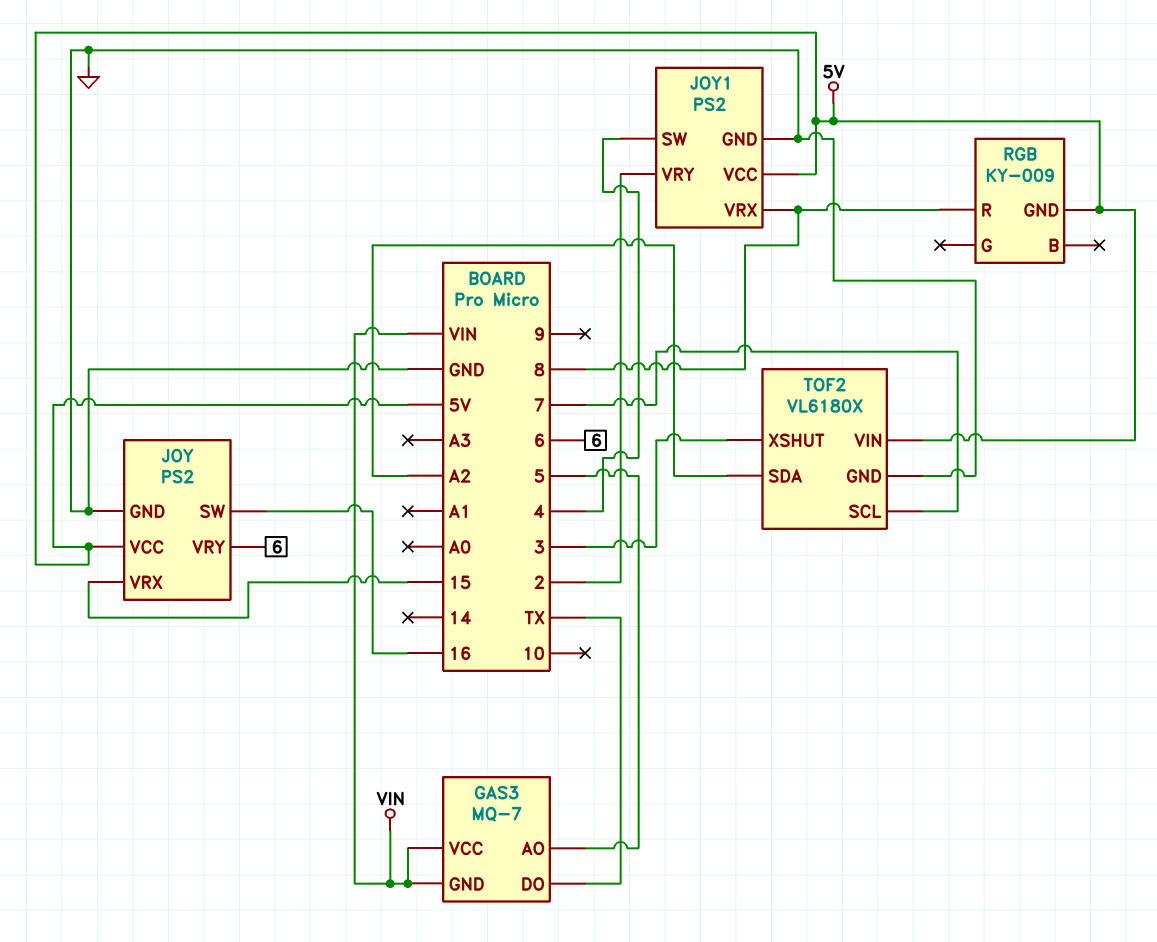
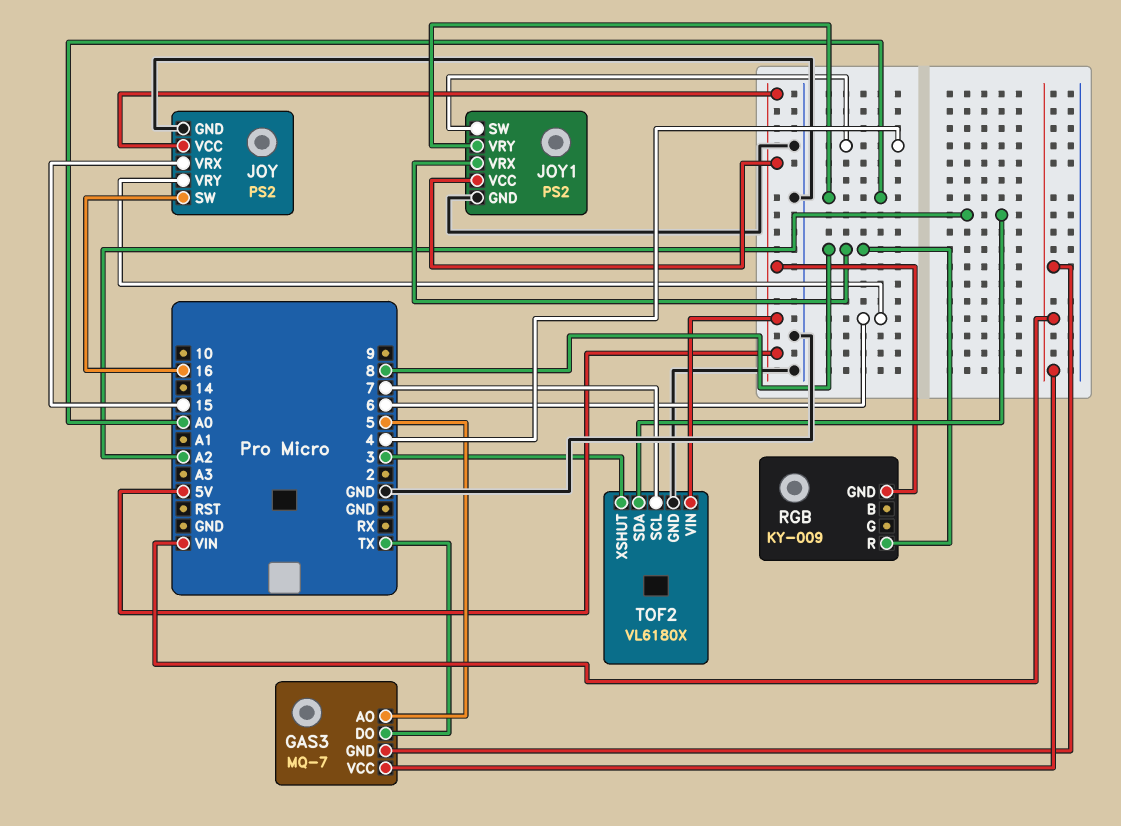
JOY1 pin VRY: 2 -> A0

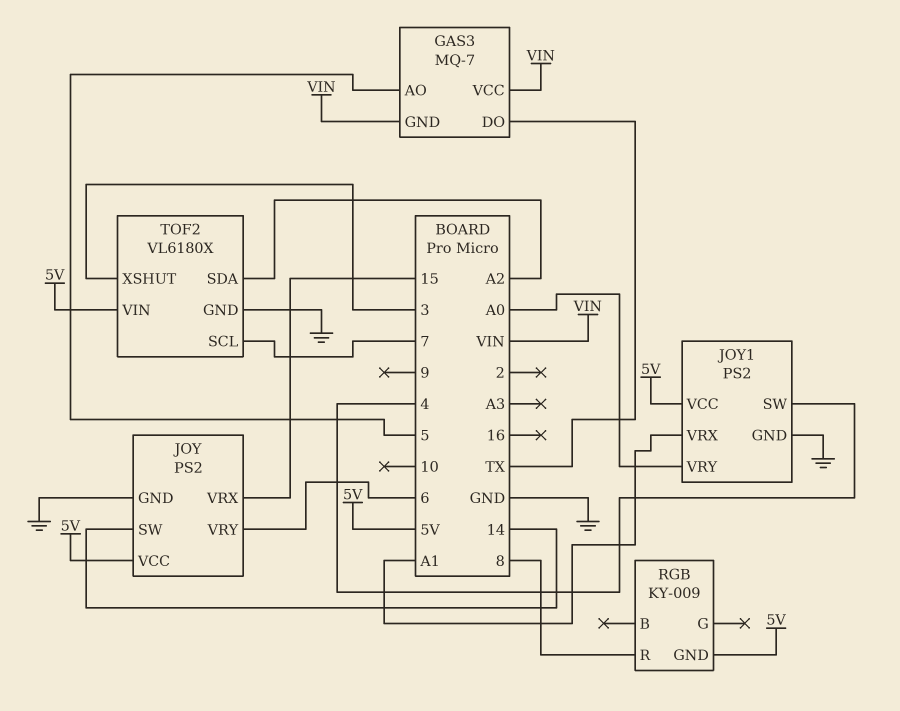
JOY pin SW: 16 -> 14
JOY1 pin VRX: 8 -> A1

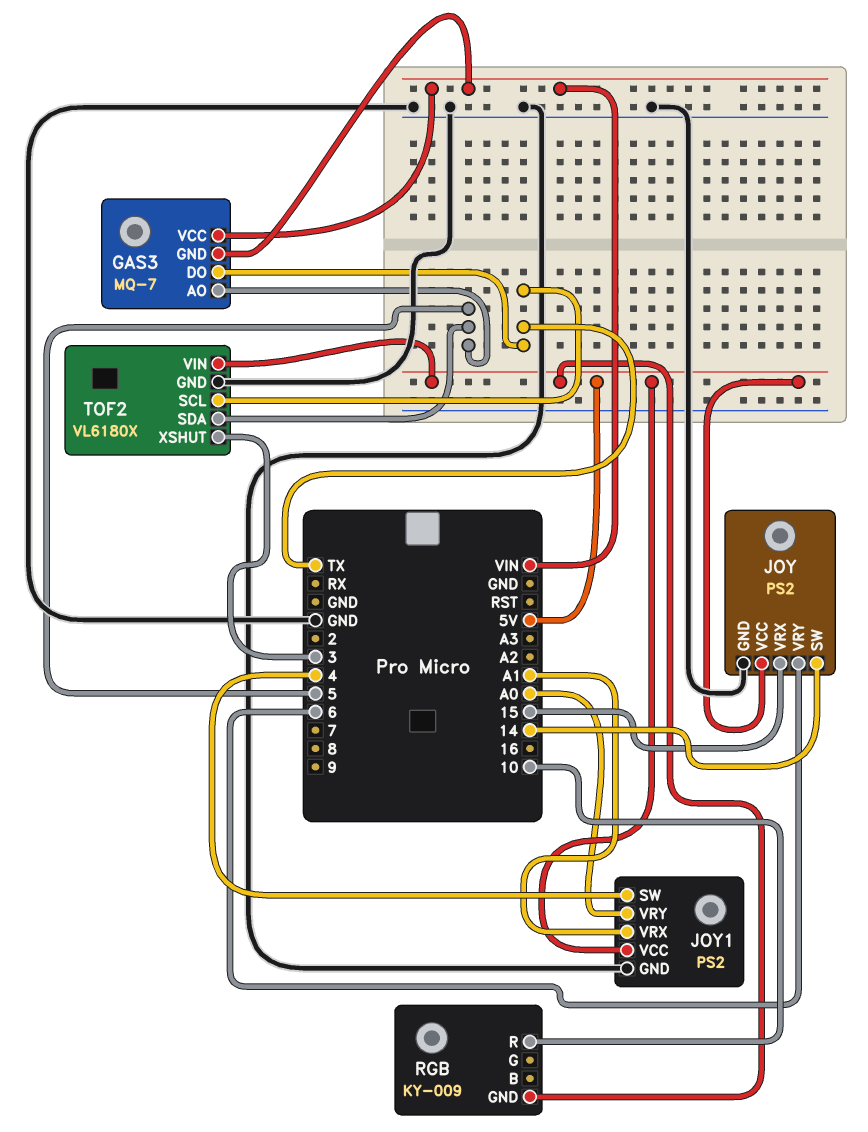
RGB pin R: 8 -> 10
TOF2 pin SCL: 7 -> TX
TOF2 pin SDA: A2 -> 5

